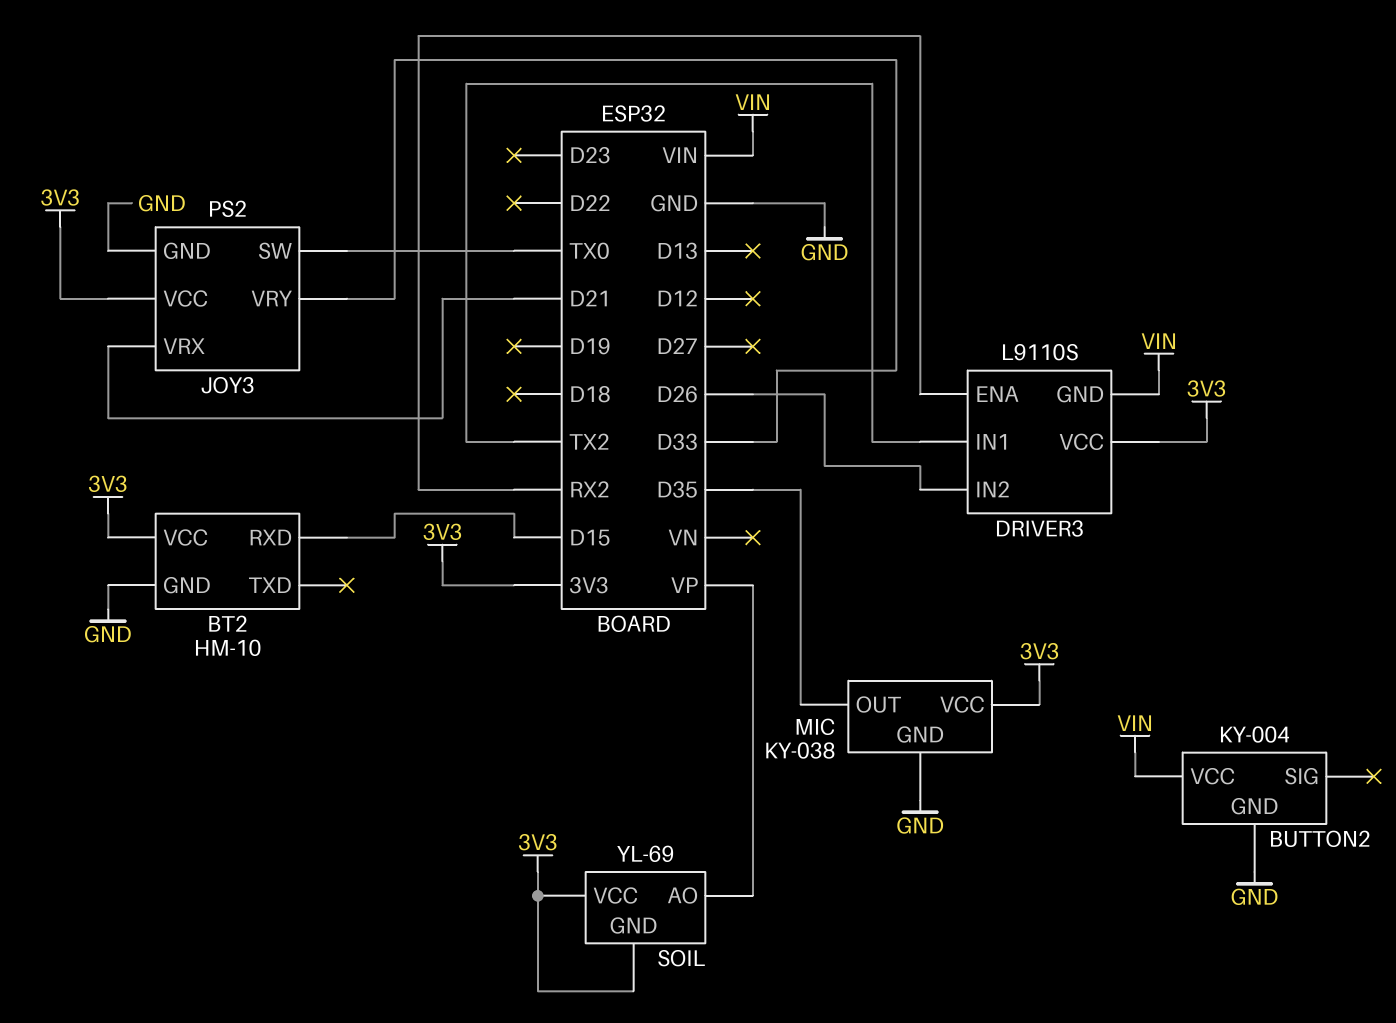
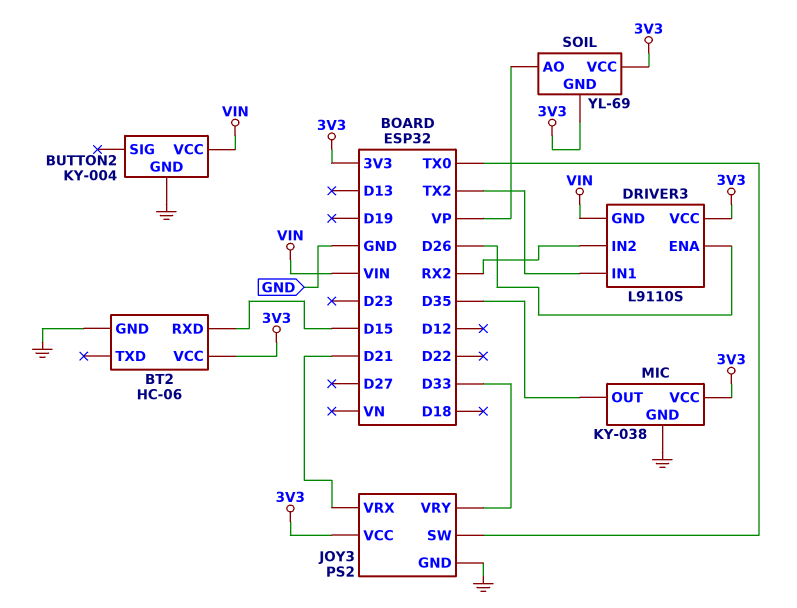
BT2: HM-10 -> HC-06
DRIVER3 pin ENA: RX2 -> D26
DRIVER3 pin IN2: D26 -> RX2

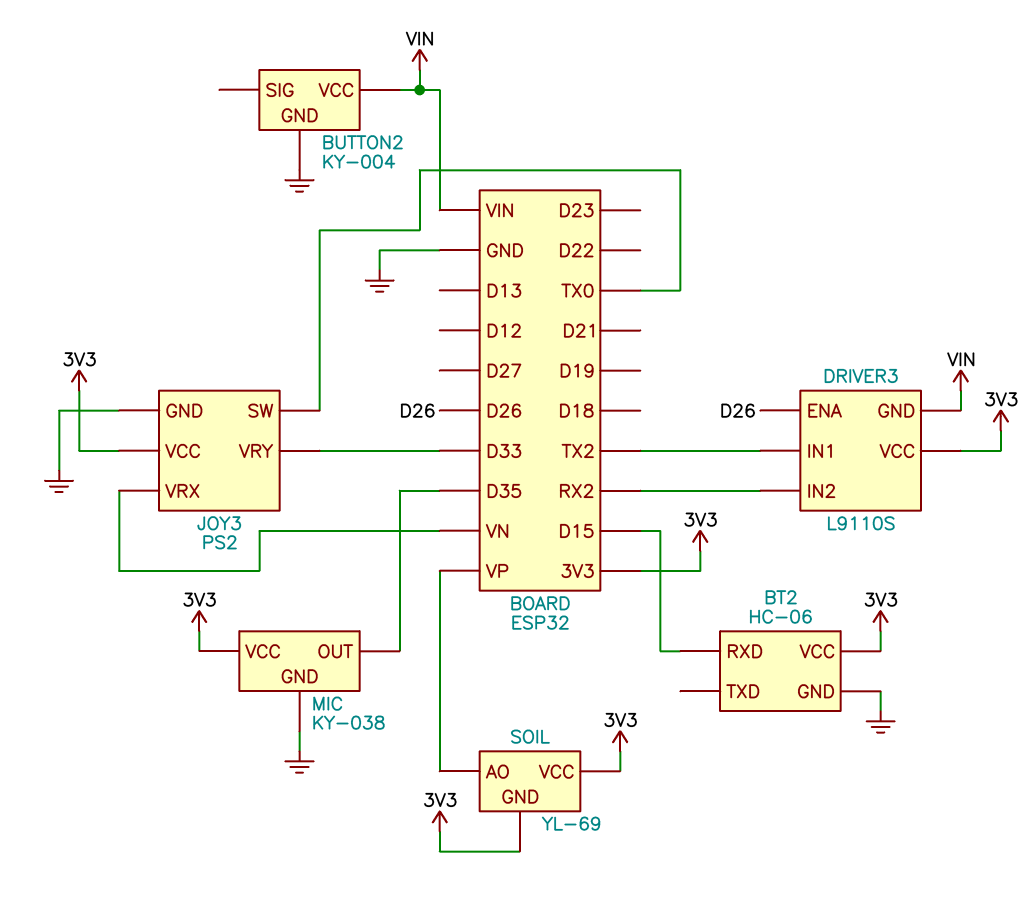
JOY3 pin VRX: D21 -> VN

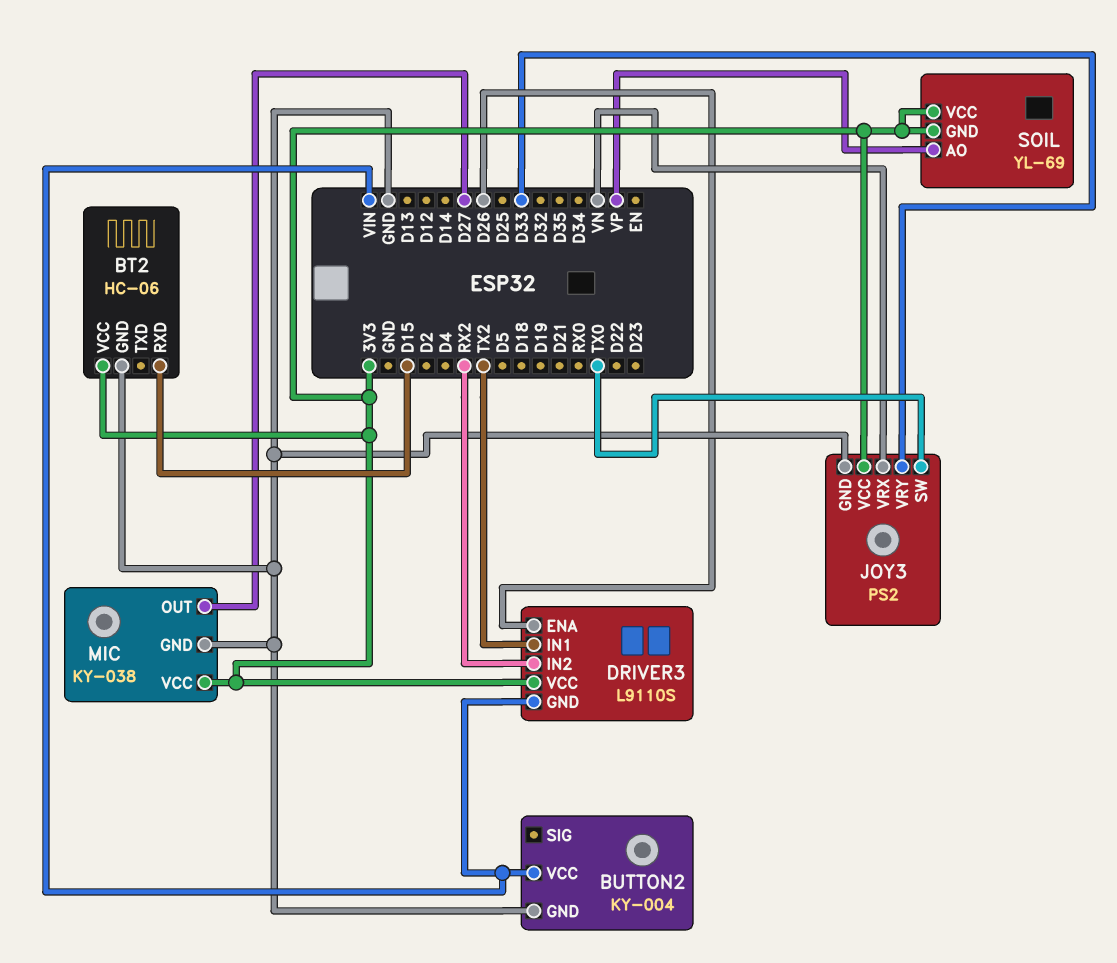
MIC pin OUT: D35 -> D27

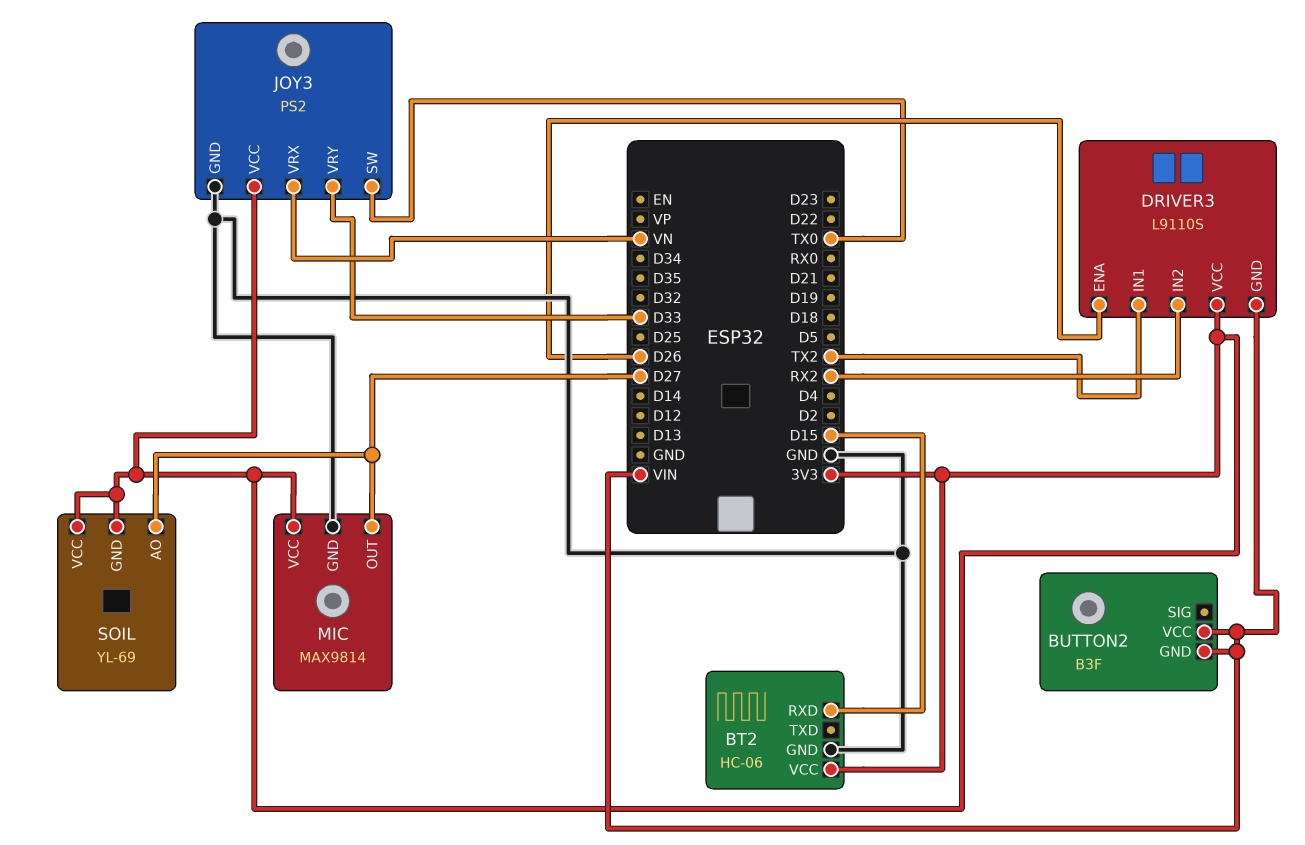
BUTTON2: KY-004 -> B3F
BUTTON2 pin GND: GND -> VIN
MIC: KY-038 -> MAX9814
SOIL pin AO: VP -> D27

